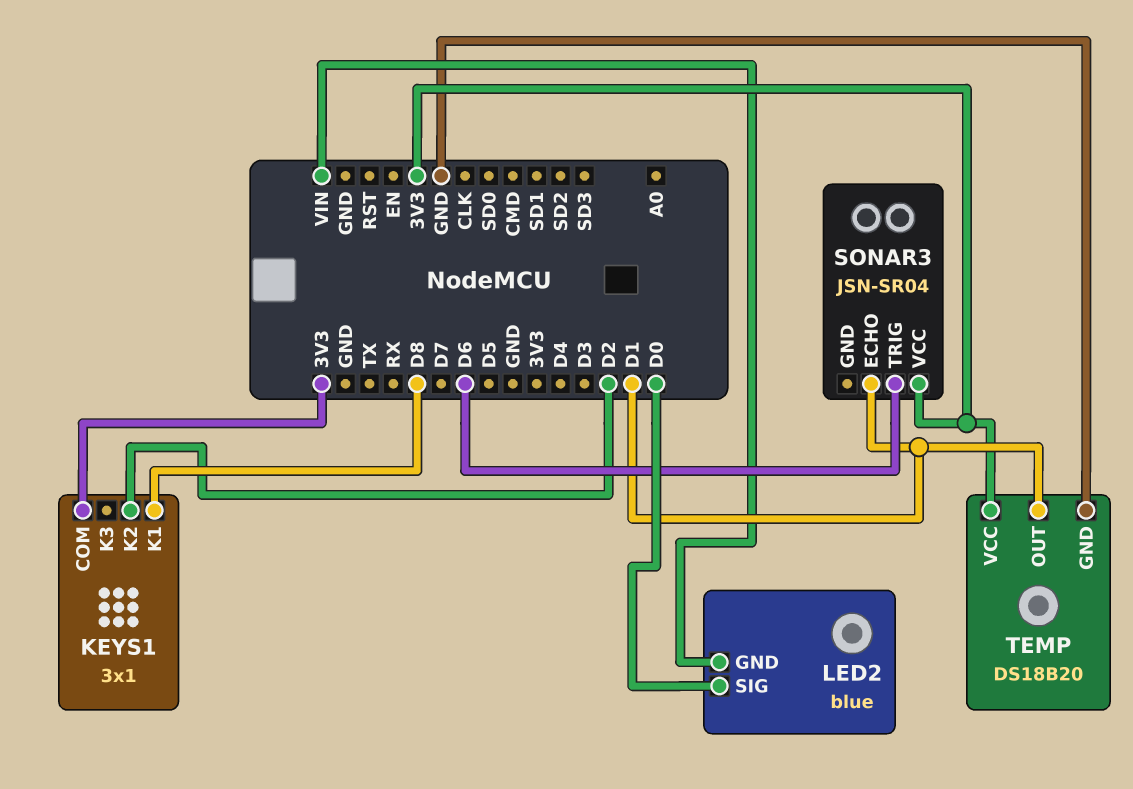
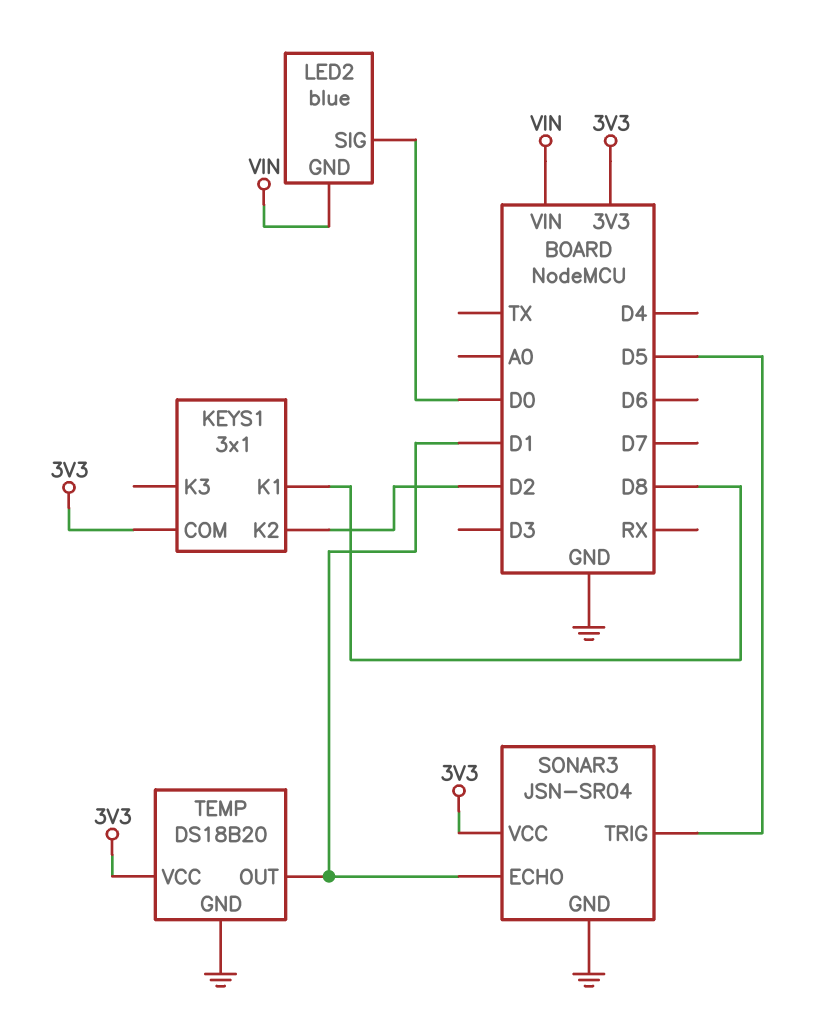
SONAR3 pin GND: none -> GND
SONAR3 pin TRIG: D6 -> D5

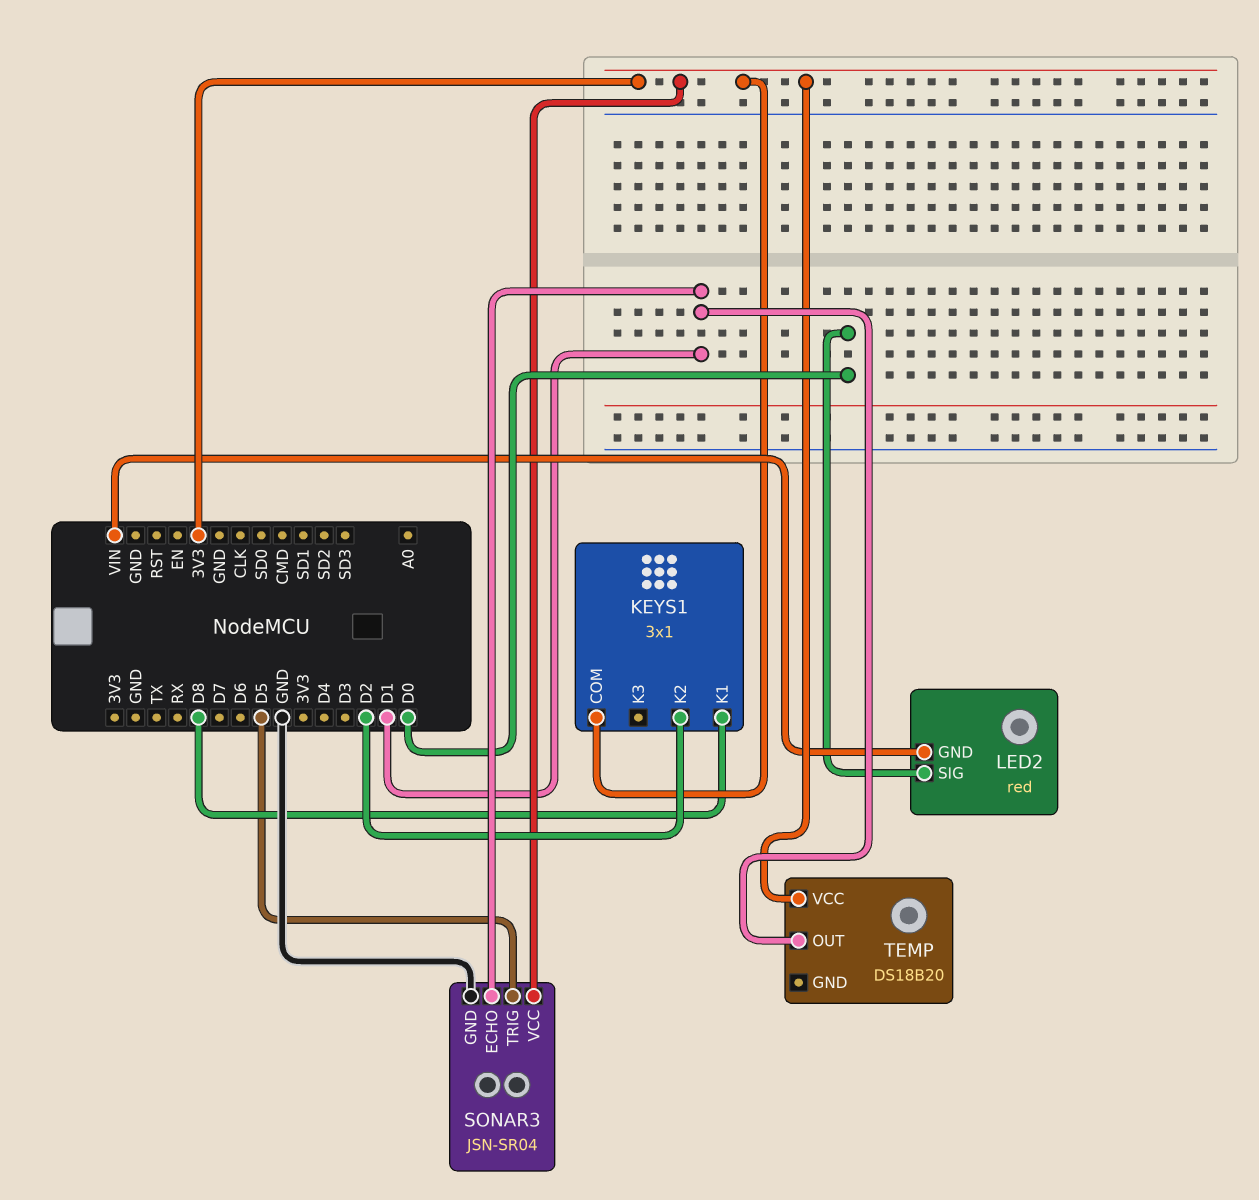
LED2: blue -> red
TEMP pin GND: GND -> none

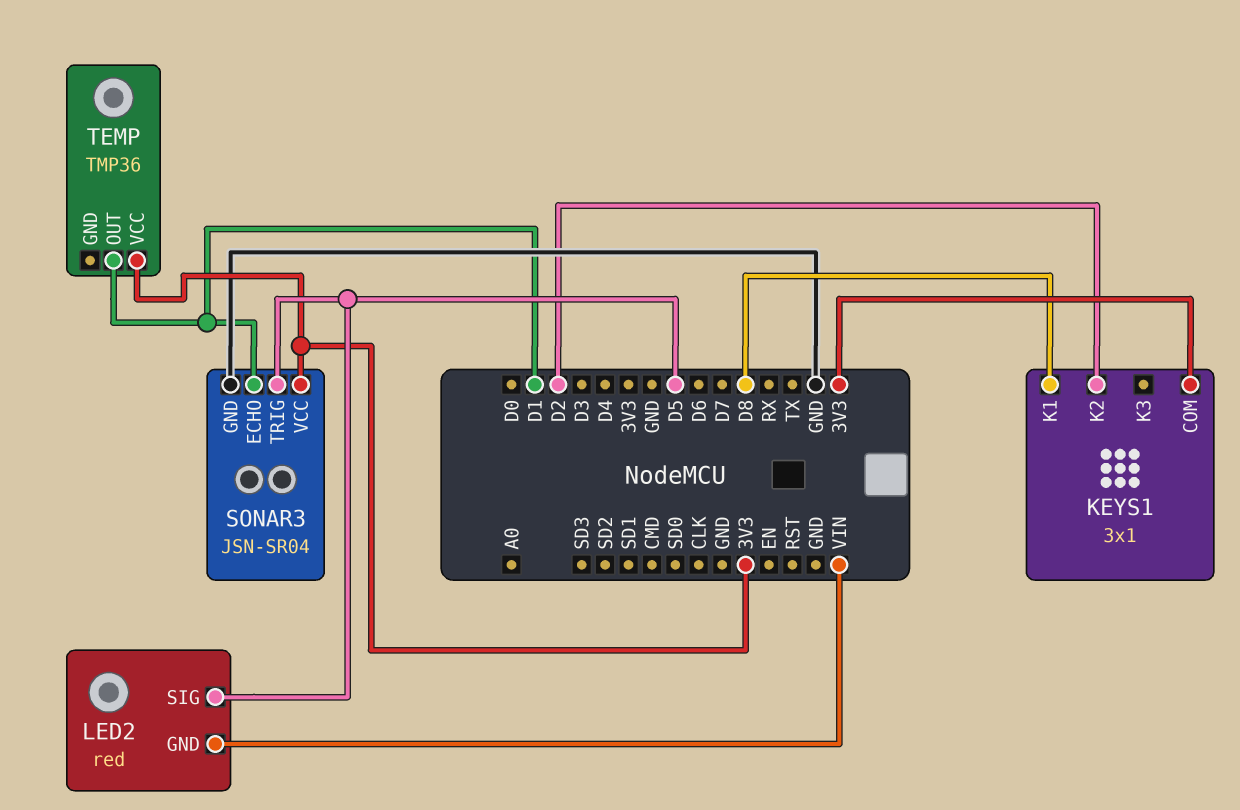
LED2 pin SIG: D0 -> D5
TEMP: DS18B20 -> TMP36

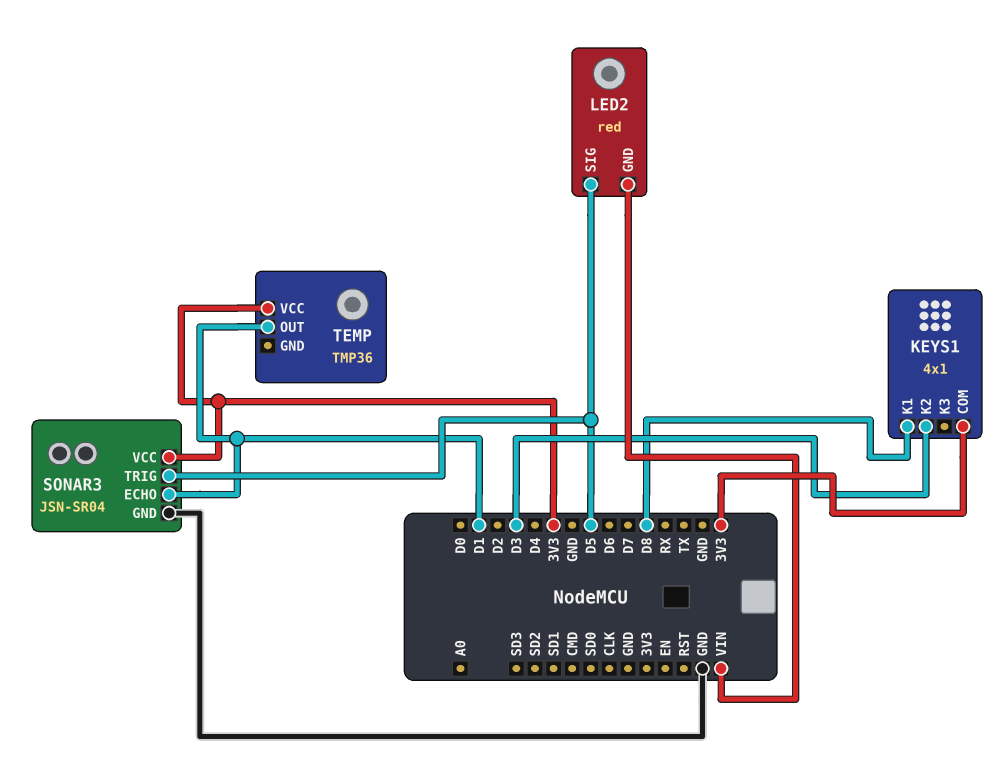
KEYS1: 3x1 -> 4x1
KEYS1 pin K2: D2 -> D3

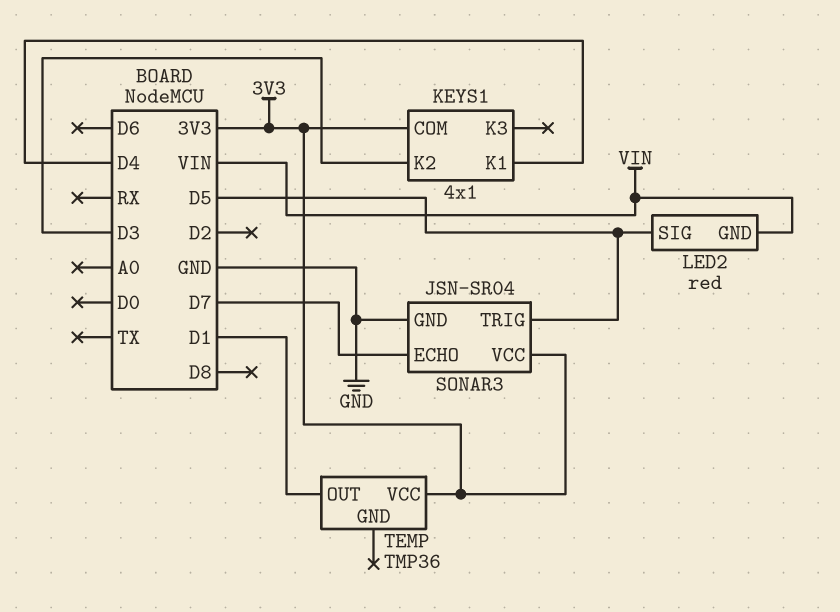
KEYS1 pin K1: D8 -> D4
SONAR3 pin ECHO: D1 -> D7

